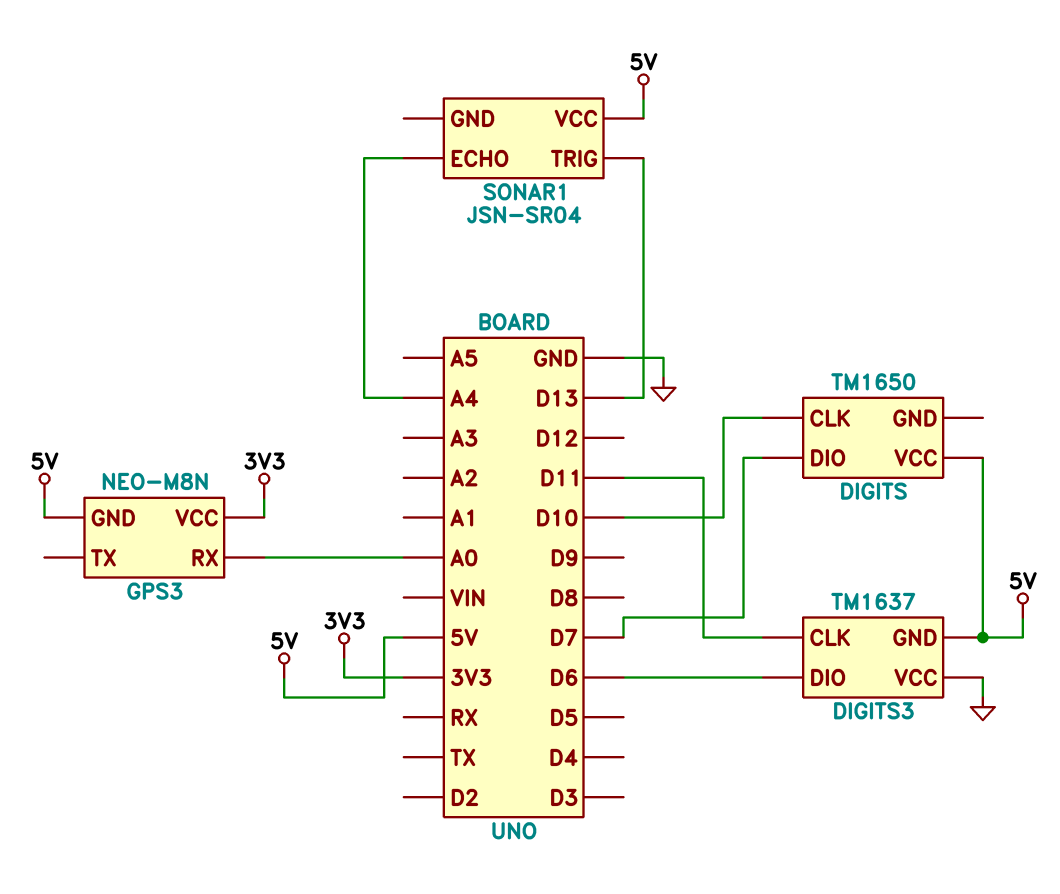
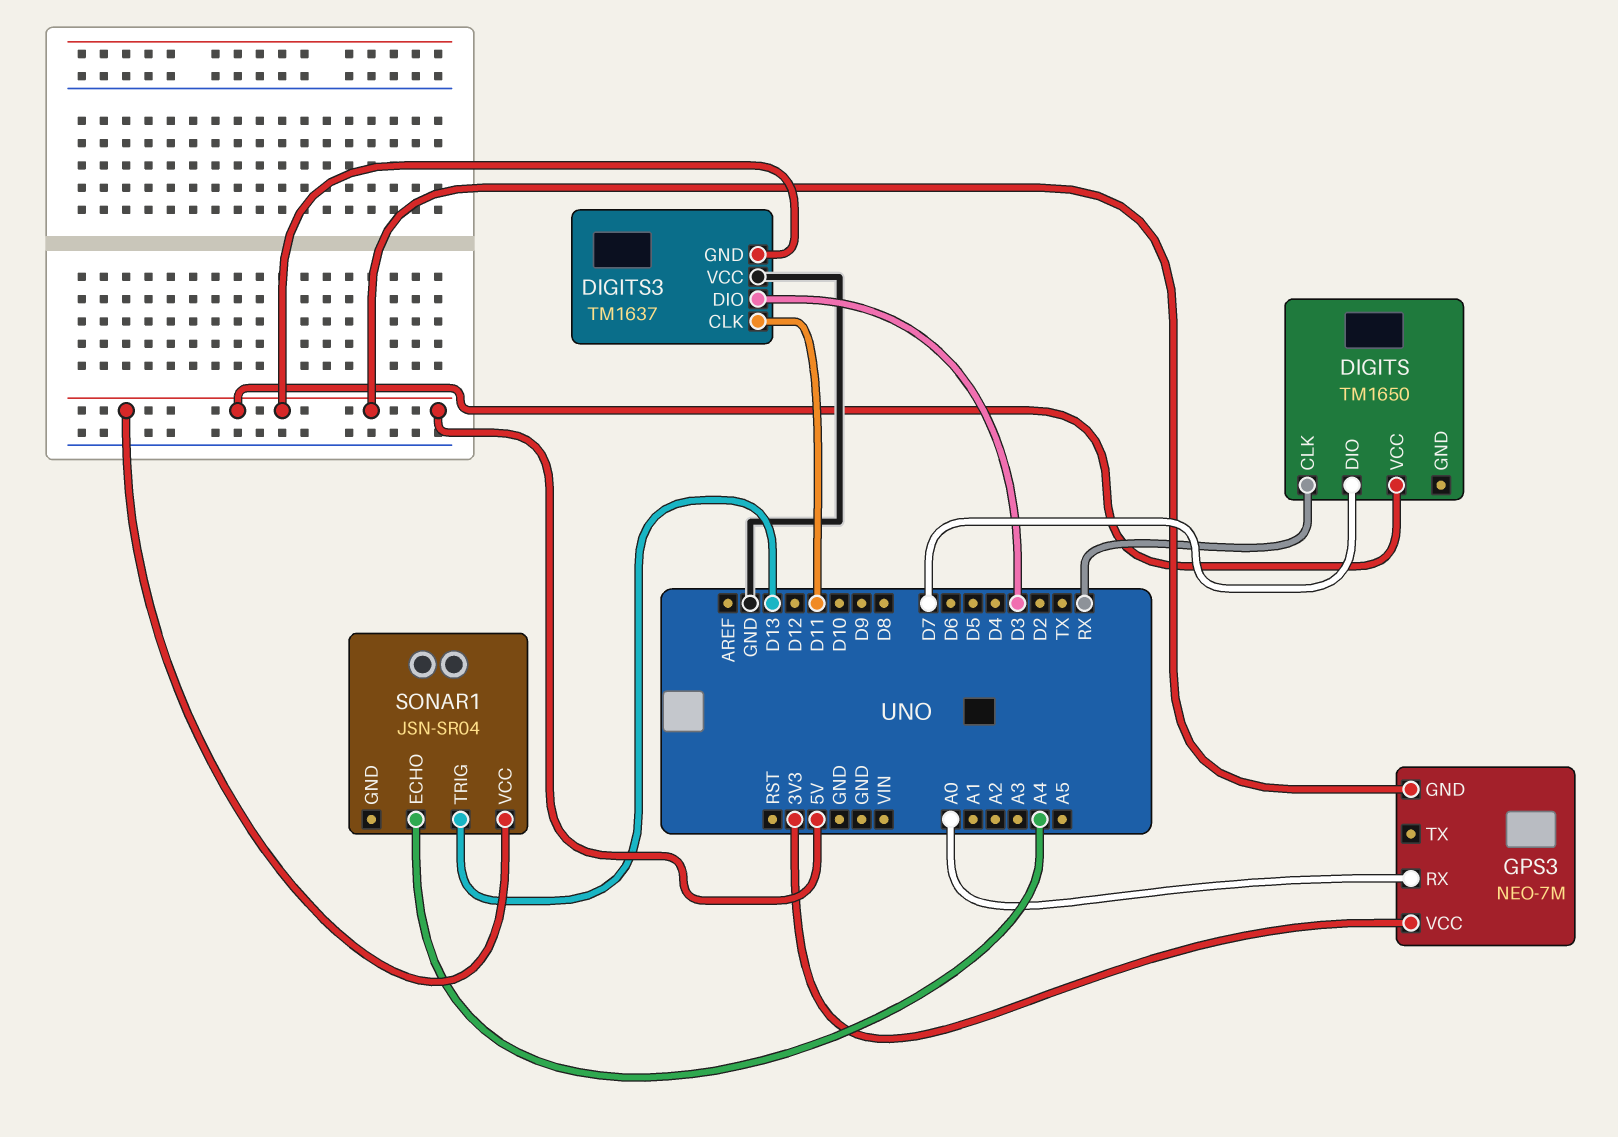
DIGITS pin CLK: D10 -> RX
DIGITS3 pin DIO: D6 -> D3
GPS3: NEO-M8N -> NEO-7M

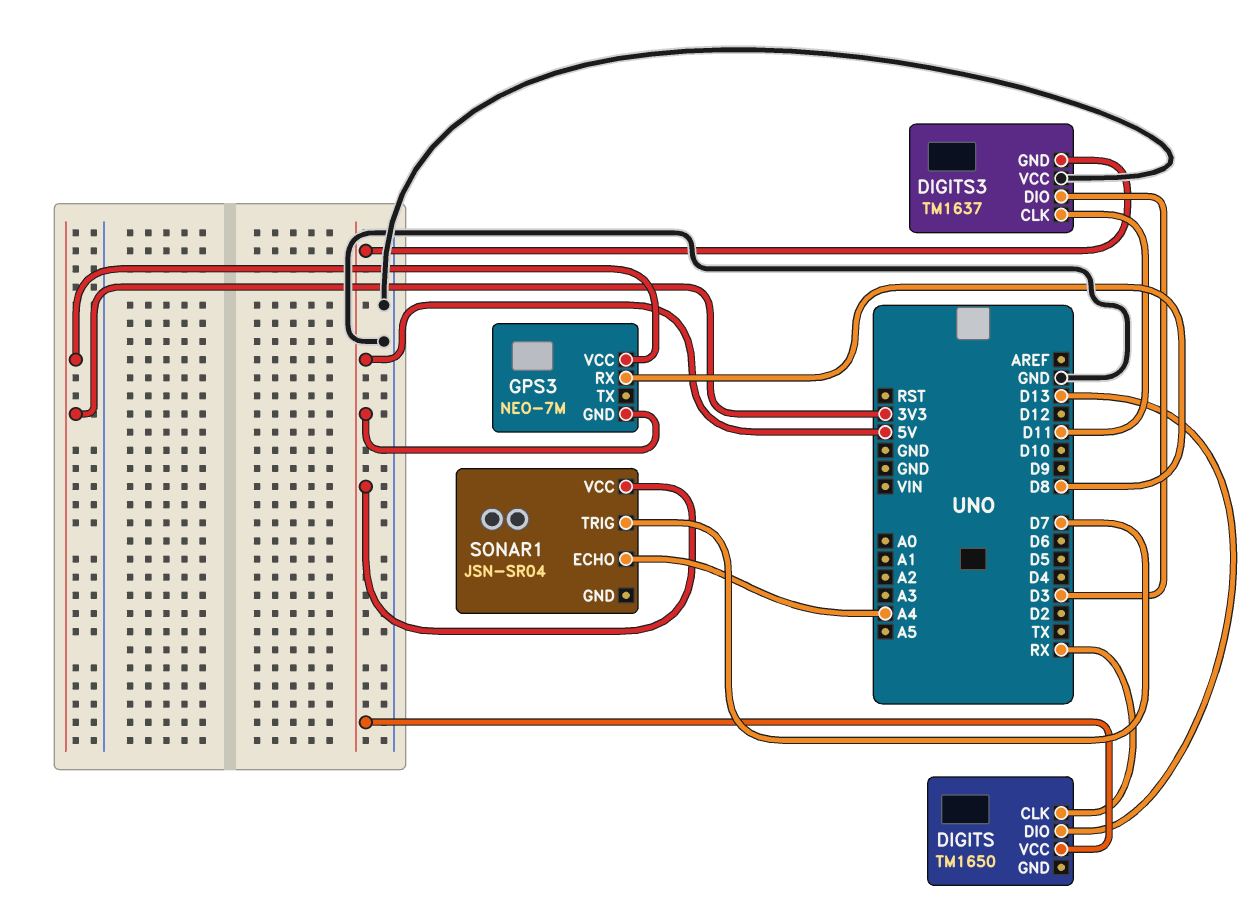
DIGITS pin DIO: D7 -> D13
GPS3 pin RX: A0 -> D8
SONAR1 pin TRIG: D13 -> D7

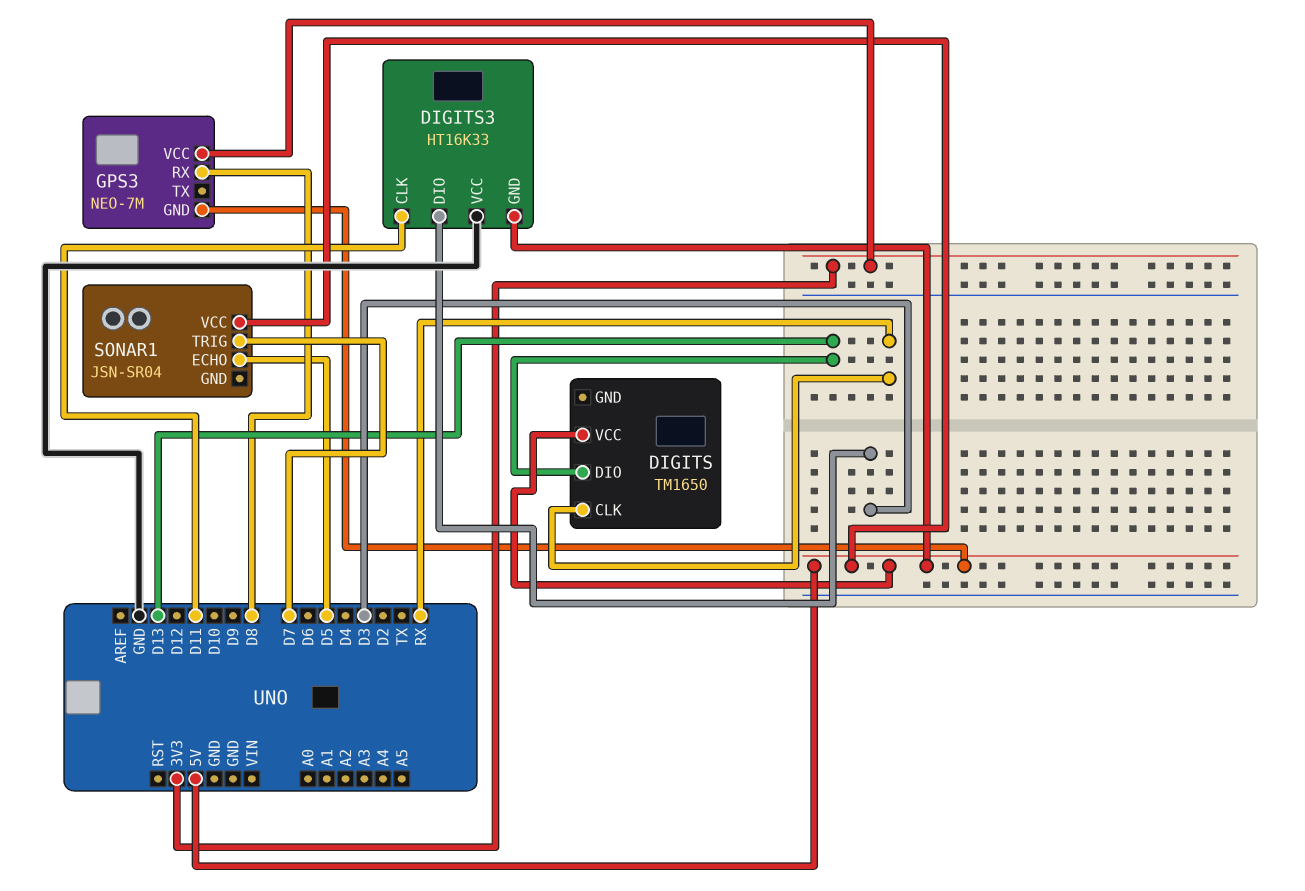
DIGITS3: TM1637 -> HT16K33
SONAR1 pin ECHO: A4 -> D5

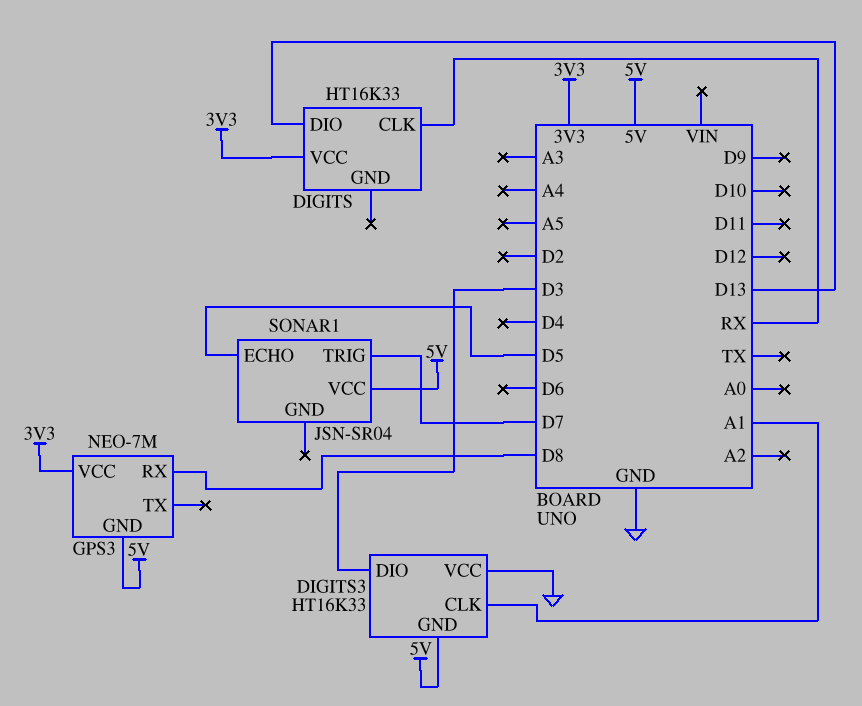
DIGITS: TM1650 -> HT16K33
DIGITS pin VCC: 5V -> 3V3
DIGITS3 pin CLK: D11 -> A1

